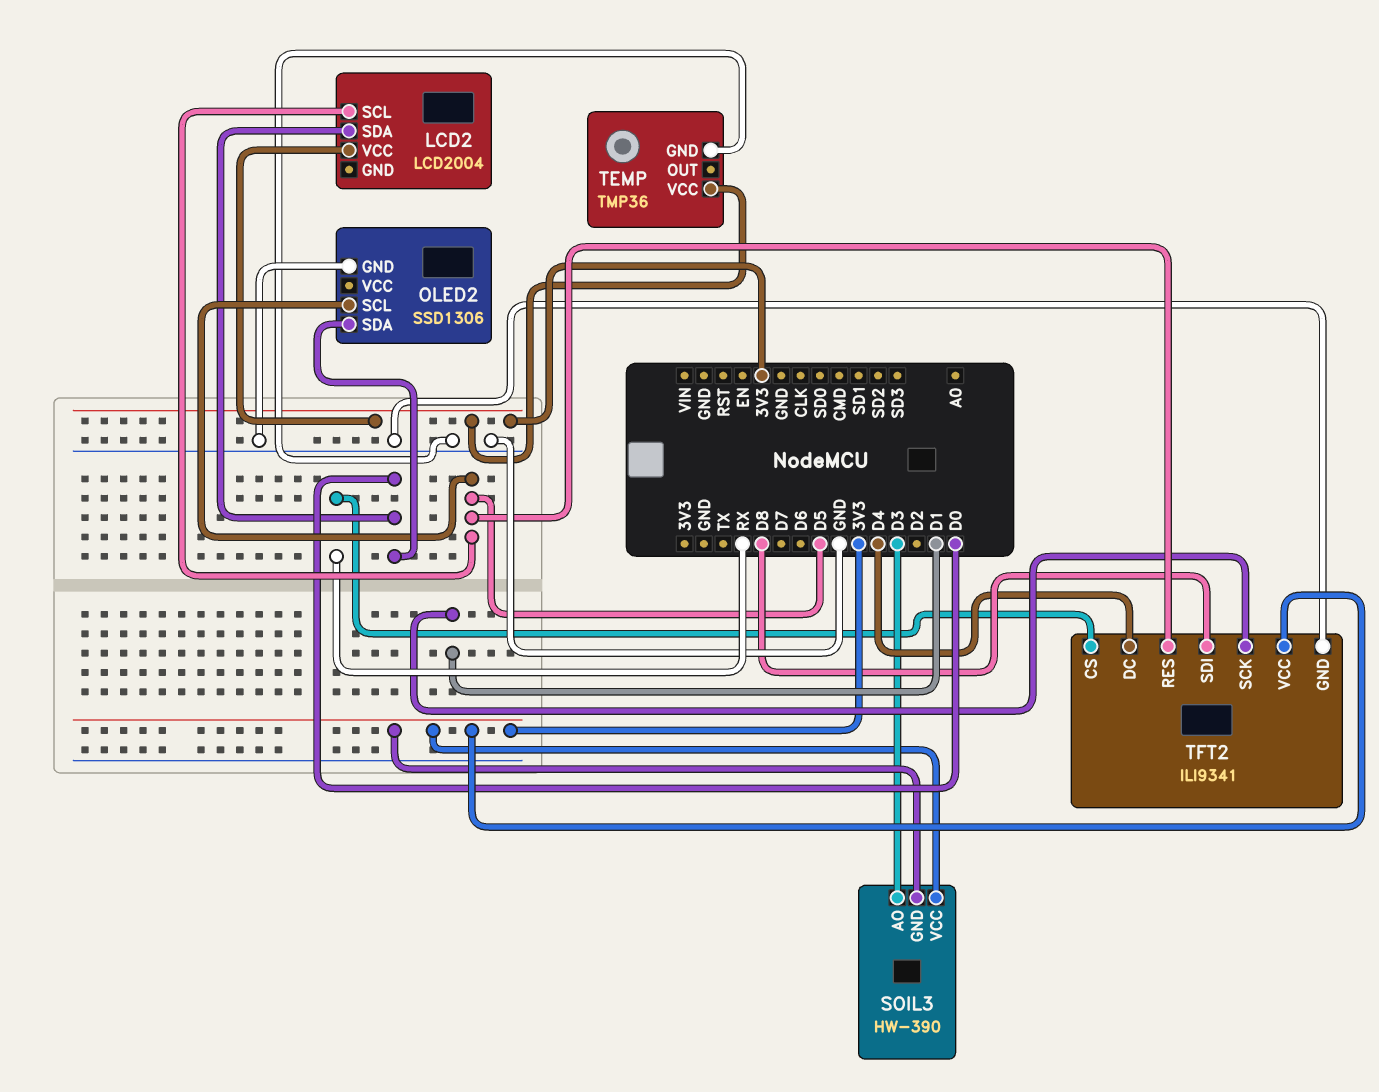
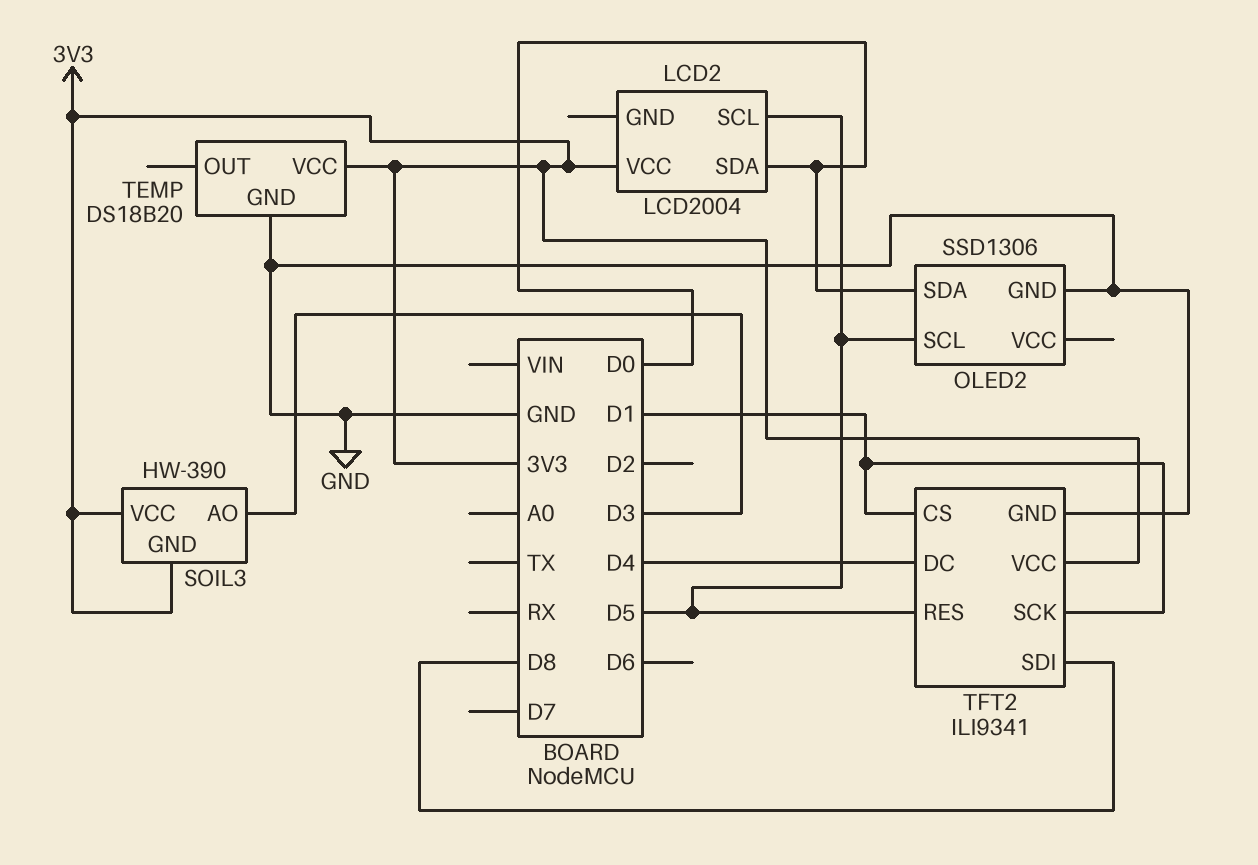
TEMP: TMP36 -> DS18B20
TFT2 pin CS: RX -> D1

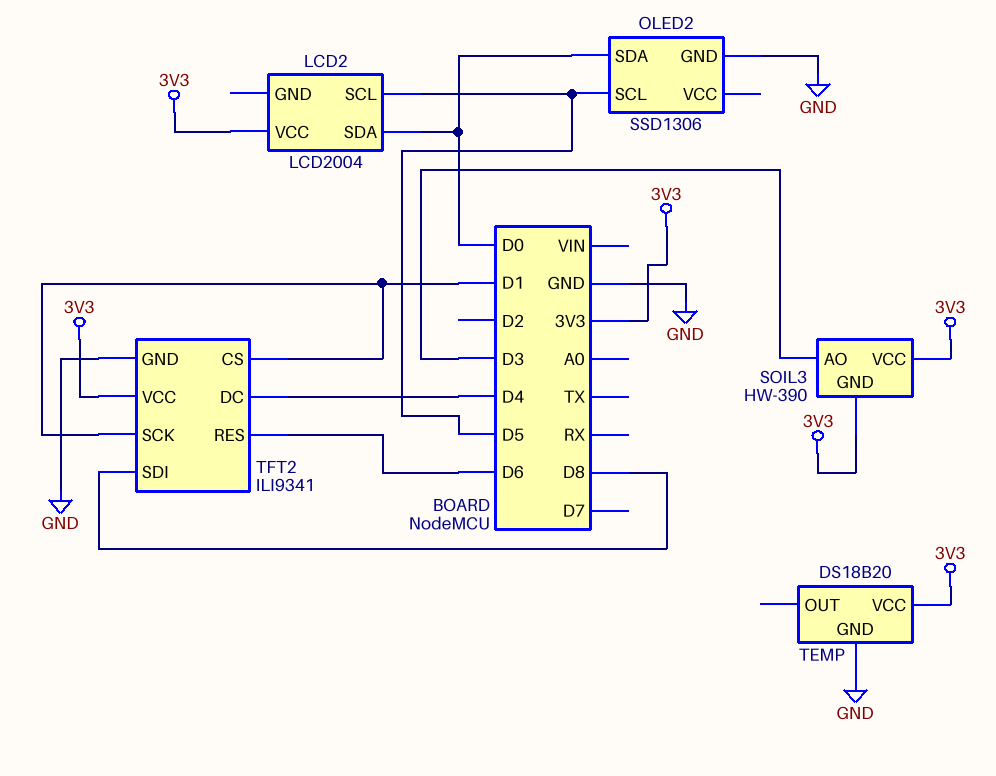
TFT2 pin RES: D5 -> D6

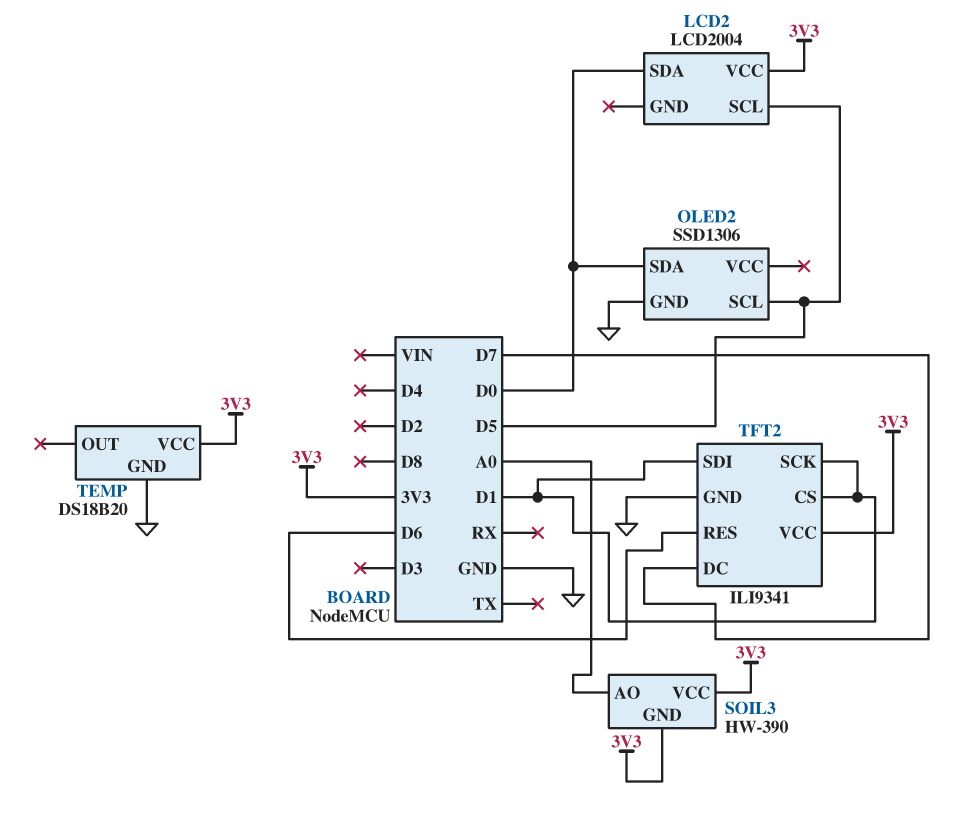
SOIL3 pin AO: D3 -> A0
TFT2 pin DC: D4 -> D7
TFT2 pin SDI: D8 -> D1

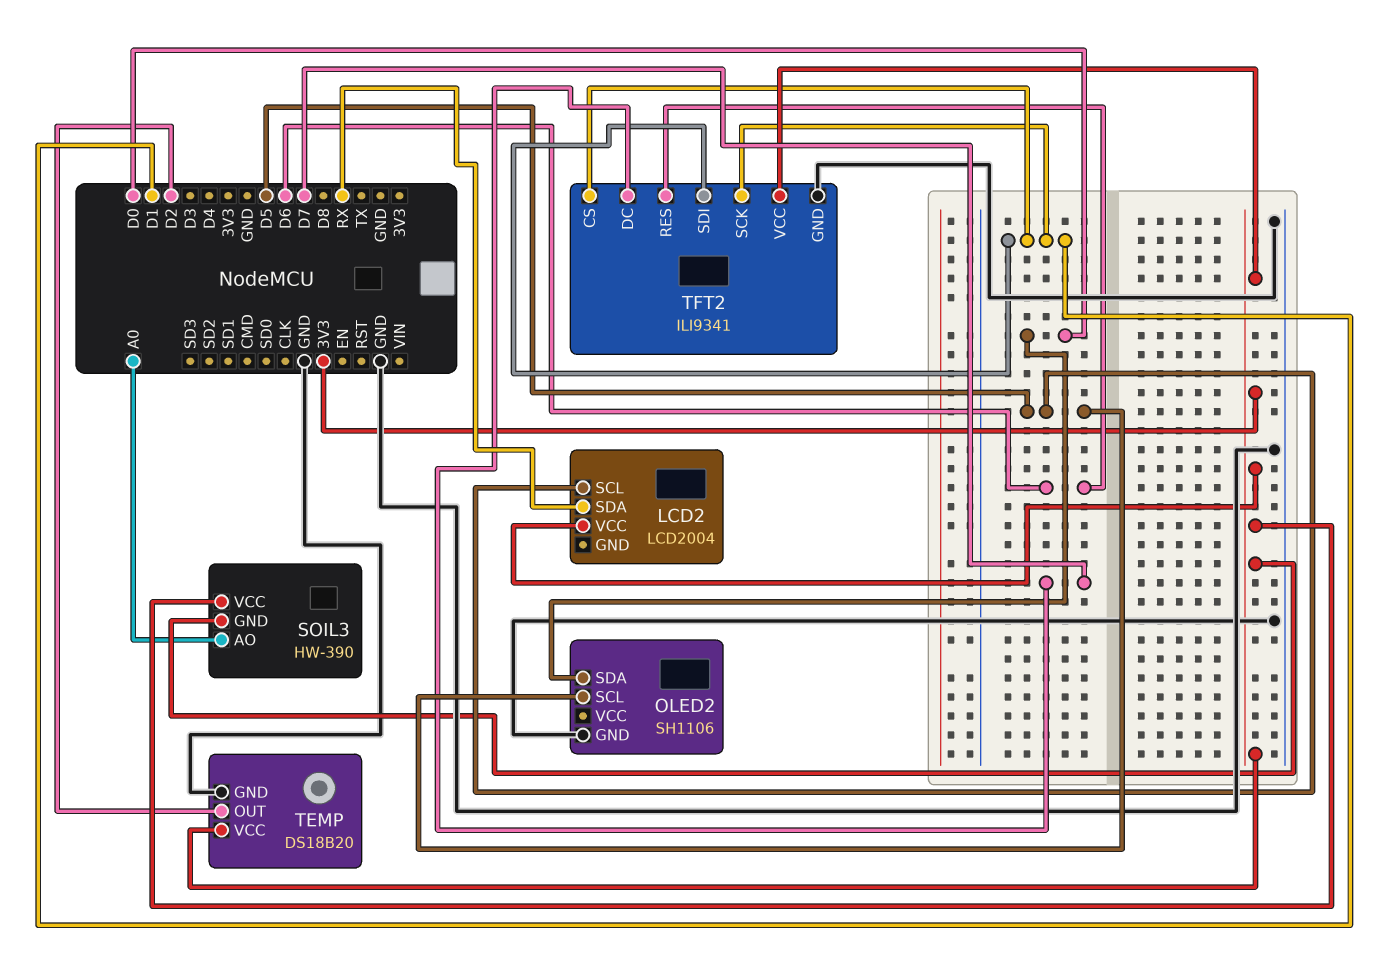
LCD2 pin SDA: D0 -> RX
OLED2: SSD1306 -> SH1106
TEMP pin OUT: none -> D2

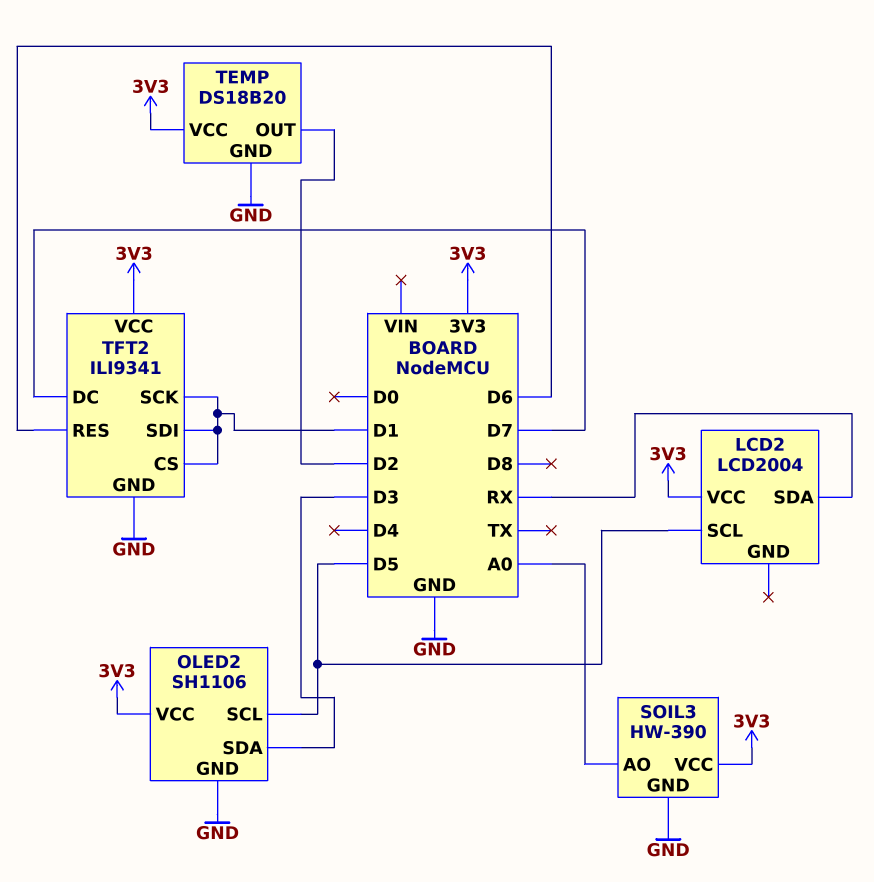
OLED2 pin SDA: D0 -> D3
OLED2 pin VCC: none -> 3V3
SOIL3 pin GND: 3V3 -> GND

